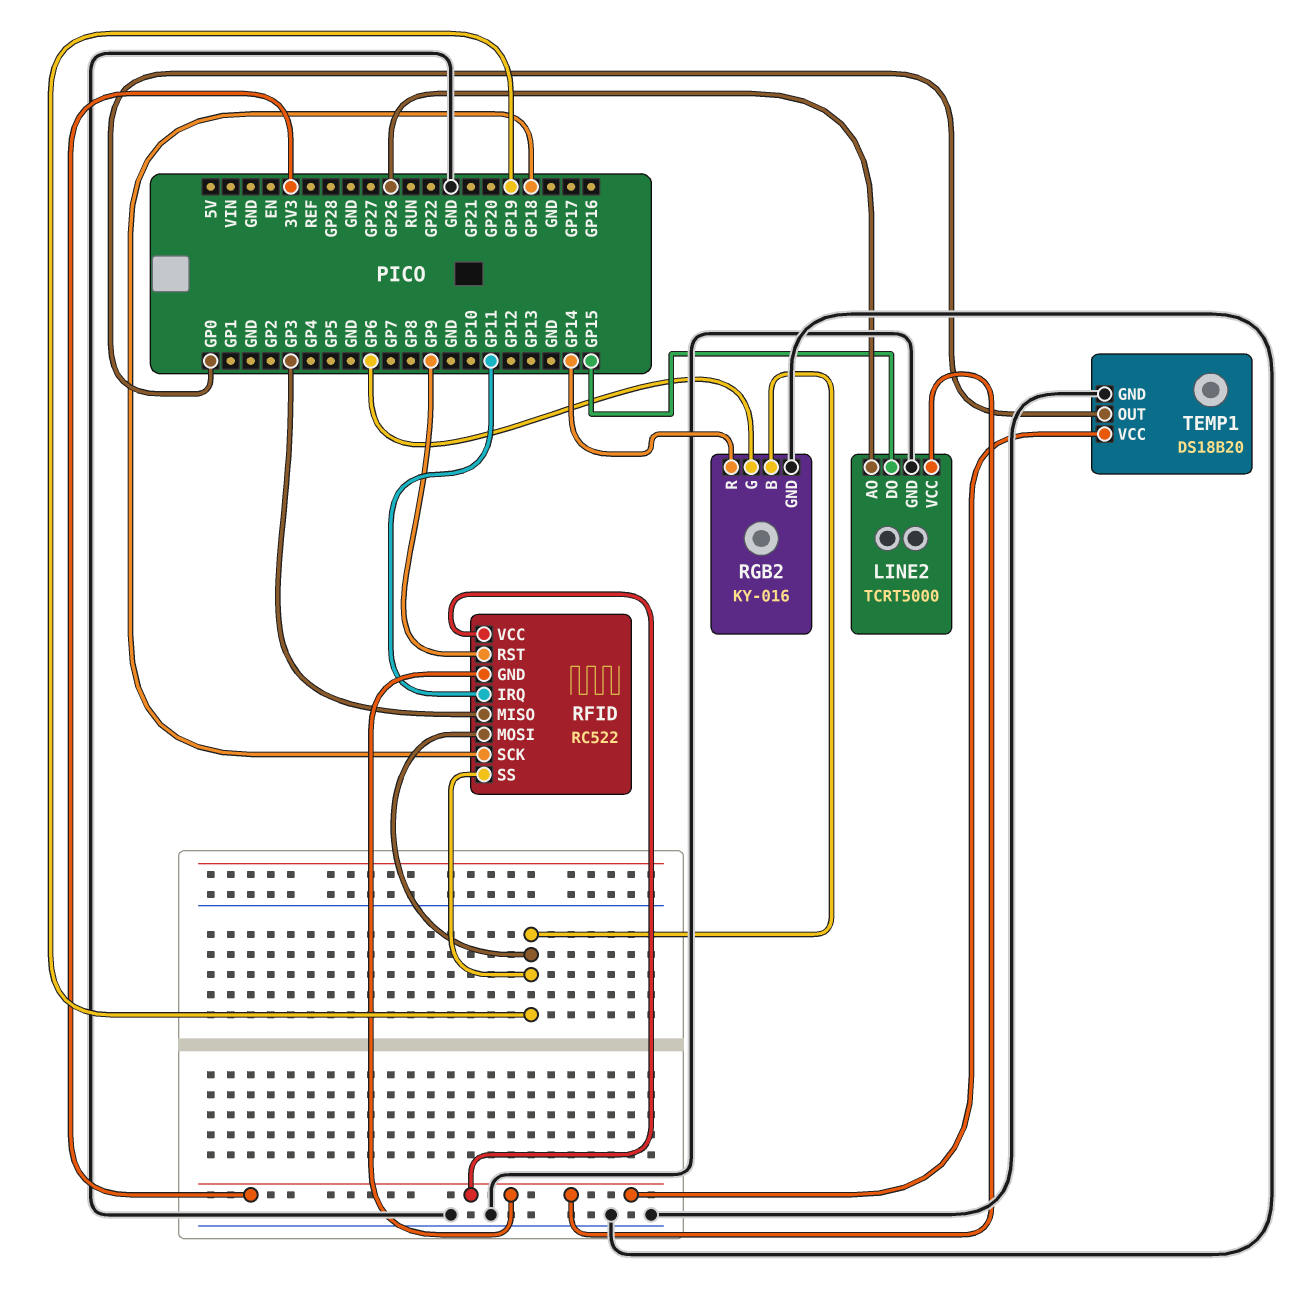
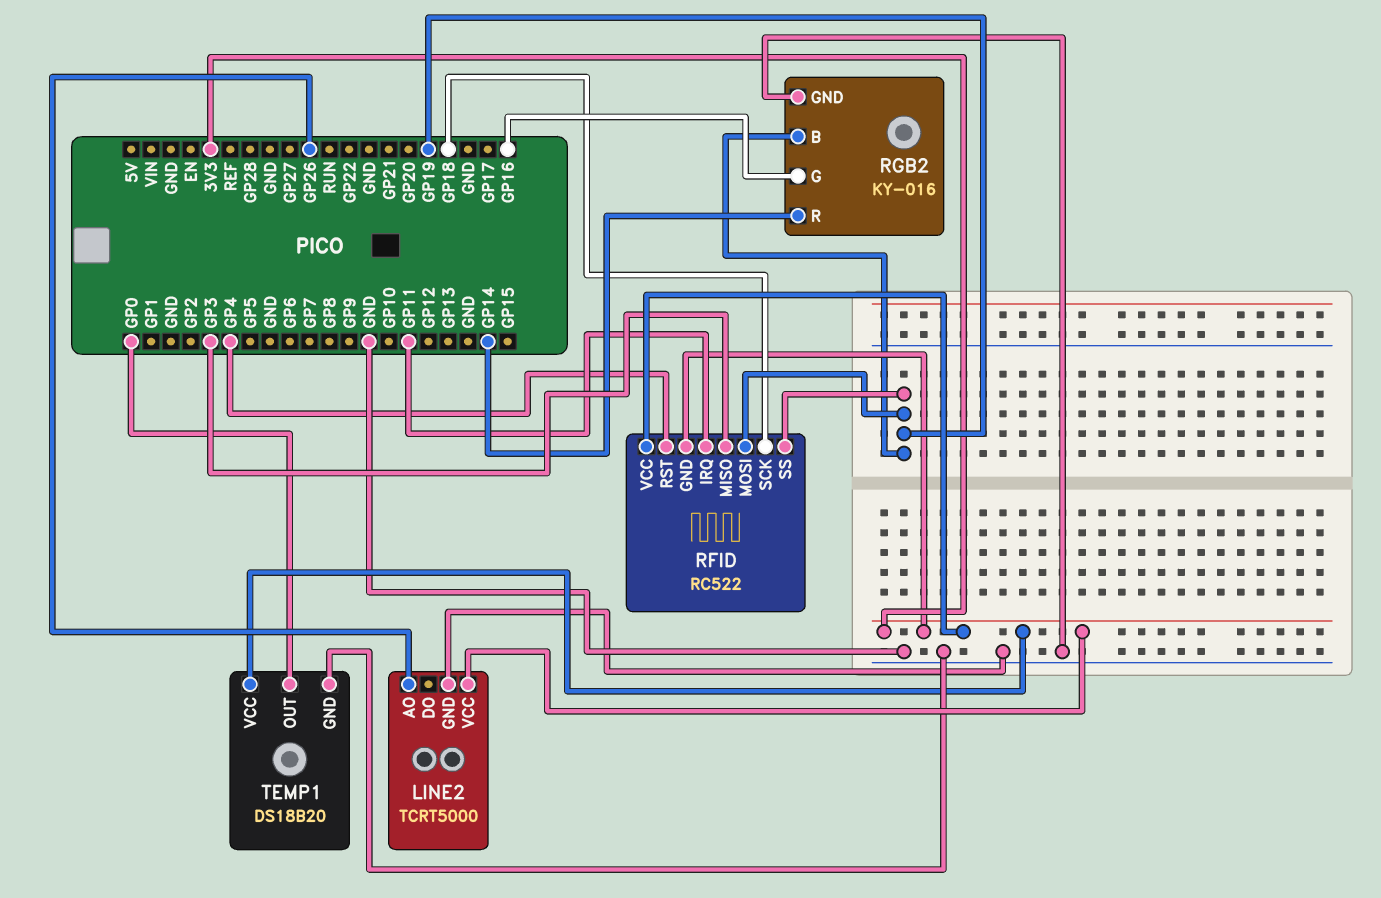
LINE2 pin DO: GP15 -> none
RFID pin RST: GP9 -> GP4
RGB2 pin G: GP6 -> GP16

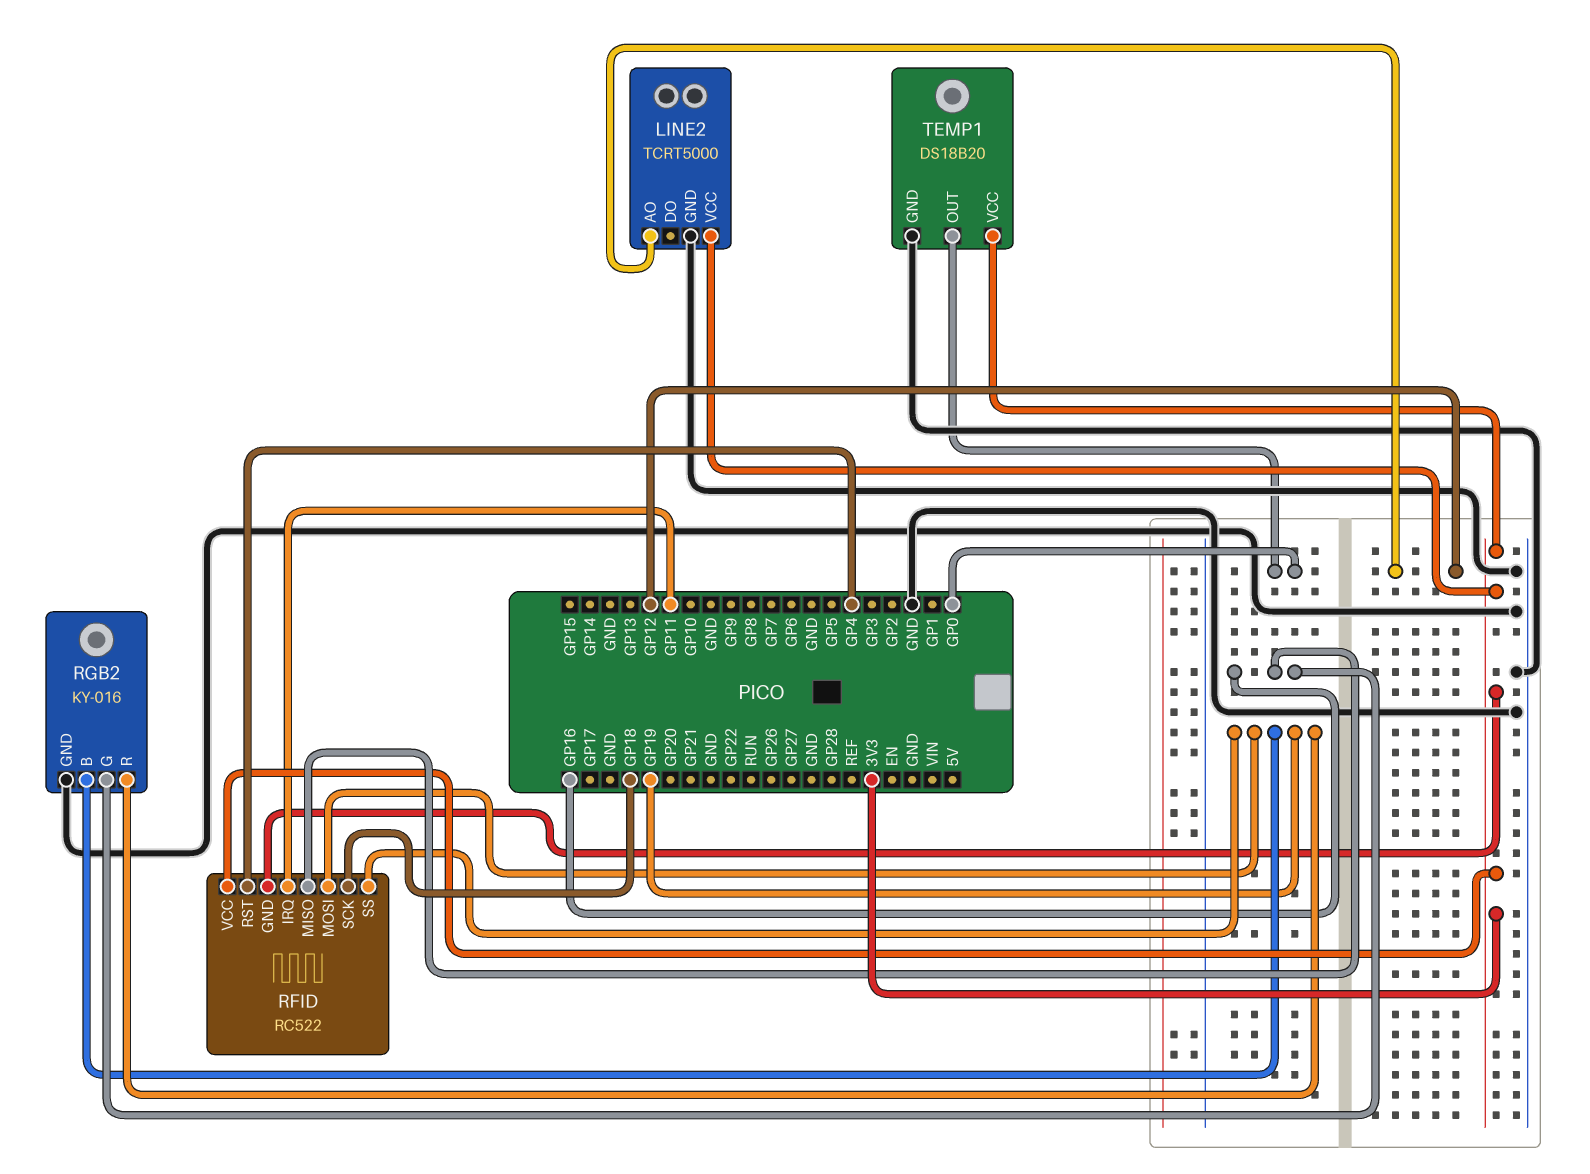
LINE2 pin AO: GP26 -> GP12
RFID pin MISO: GP3 -> GP16
RGB2 pin R: GP14 -> GP19

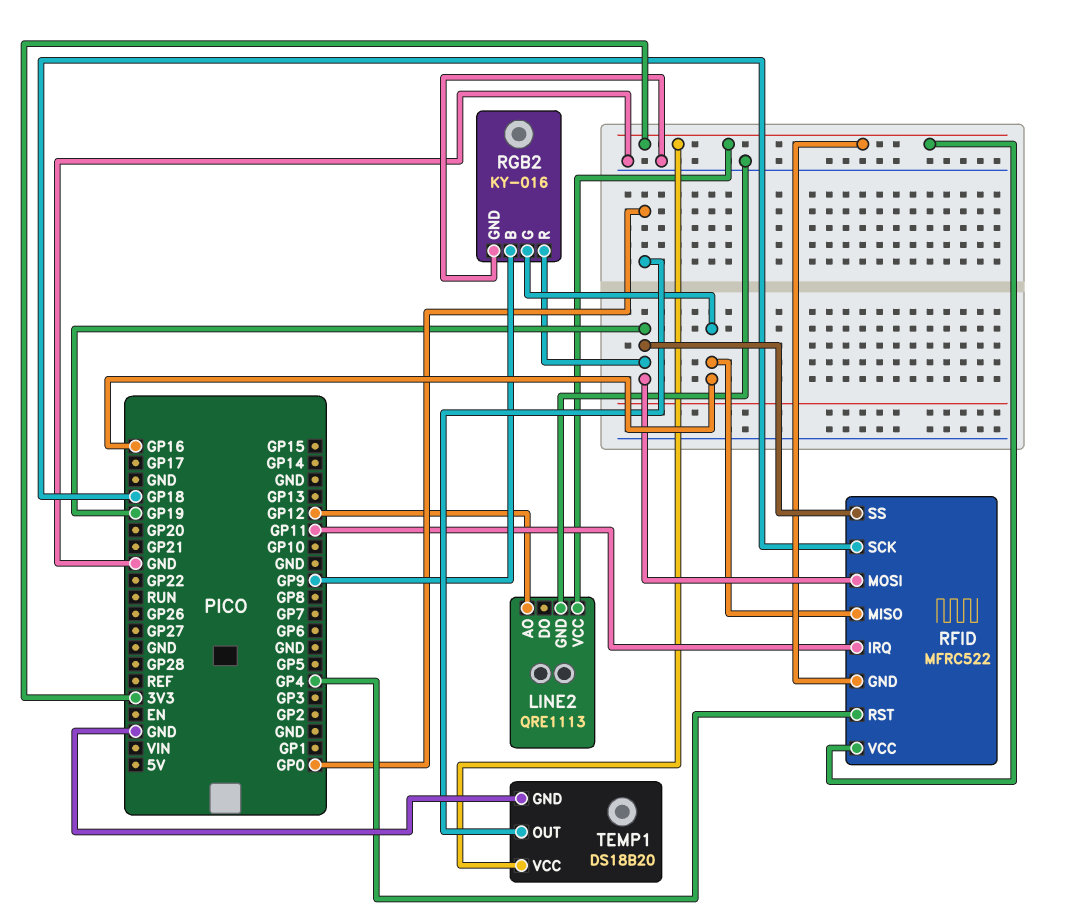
LINE2: TCRT5000 -> QRE1113
RFID: RC522 -> MFRC522
RGB2 pin B: GP19 -> GP9

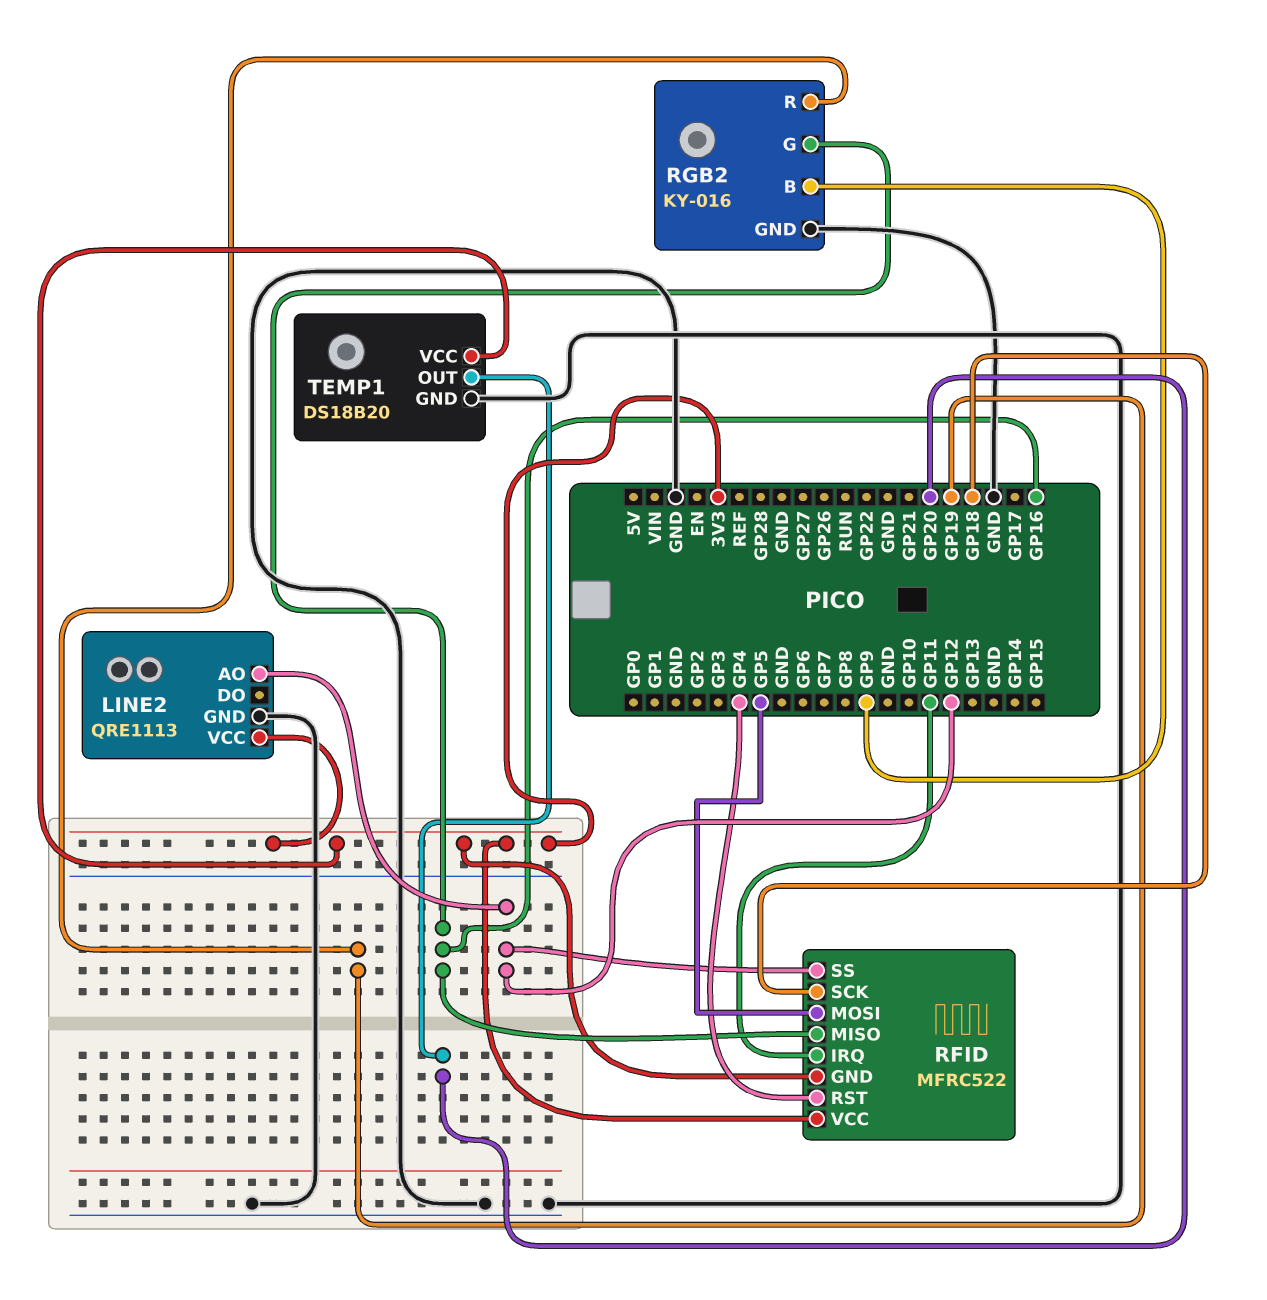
RFID pin MOSI: GP19 -> GP5
RFID pin SS: GP19 -> GP12
TEMP1 pin OUT: GP0 -> GP20

